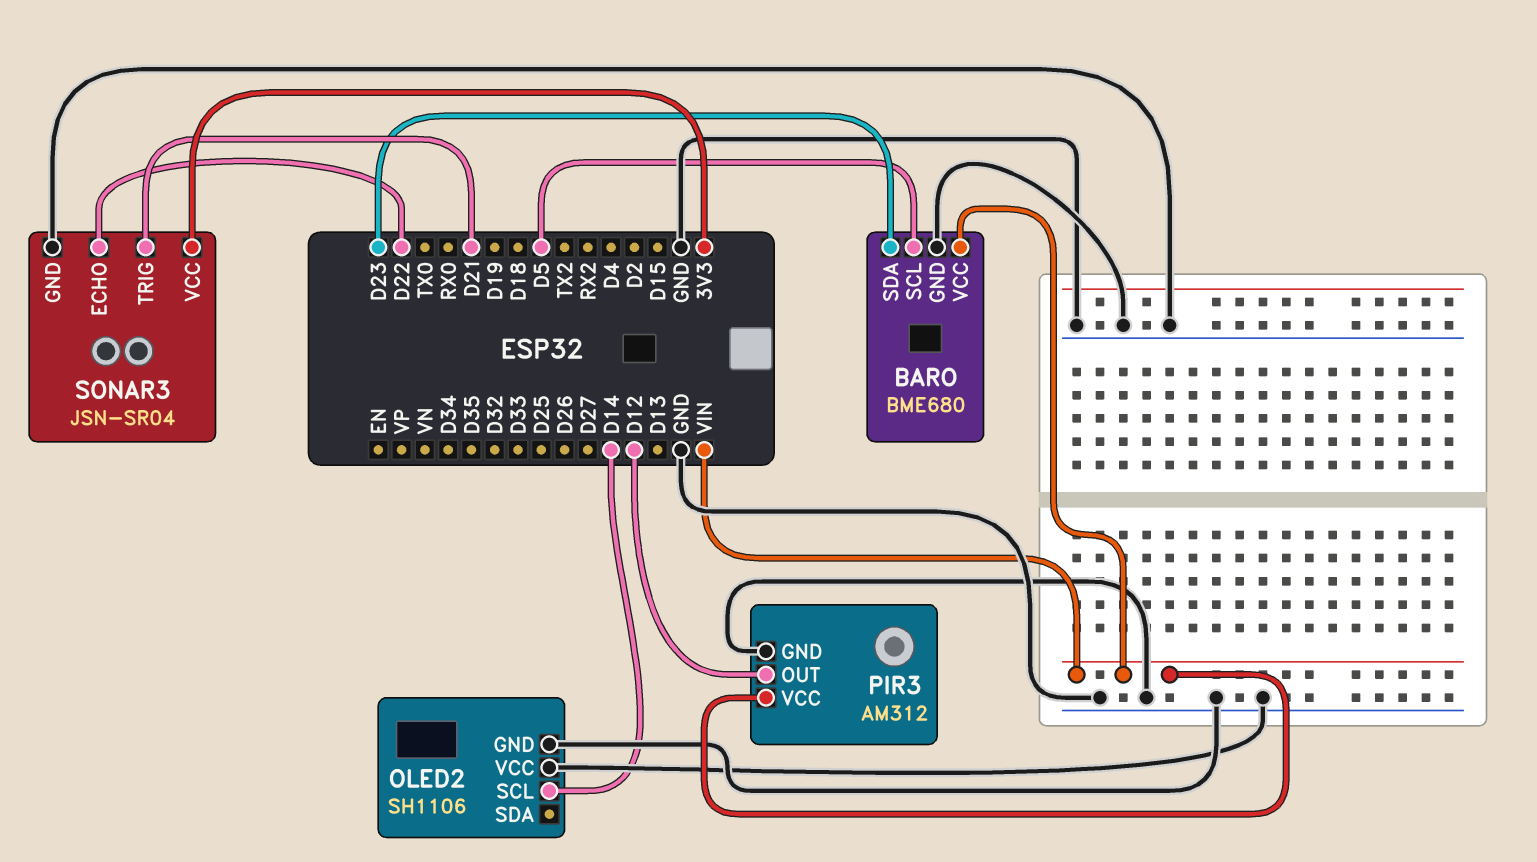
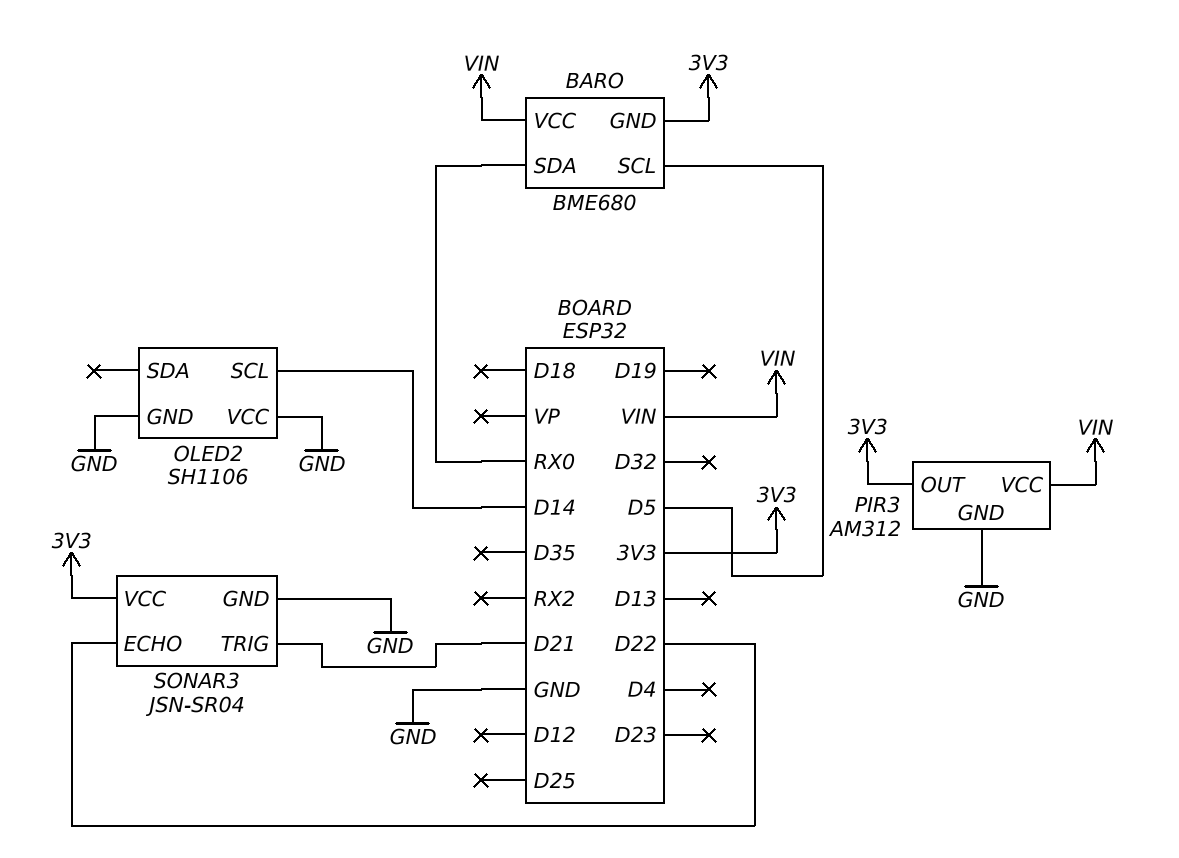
BARO pin GND: GND -> 3V3
BARO pin SDA: D23 -> RX0
PIR3 pin OUT: D12 -> 3V3

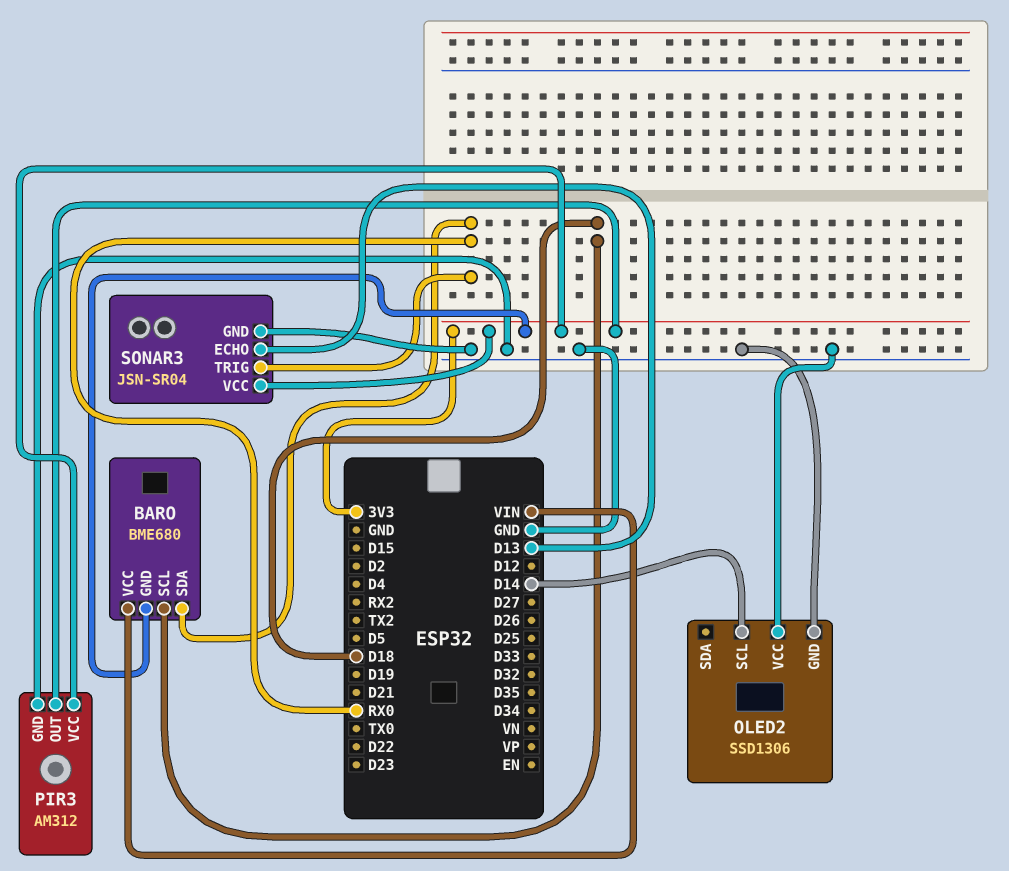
BARO pin SCL: D5 -> D18
OLED2: SH1106 -> SSD1306
PIR3 pin VCC: VIN -> 3V3
SONAR3 pin ECHO: D22 -> D13
SONAR3 pin TRIG: D21 -> RX0

